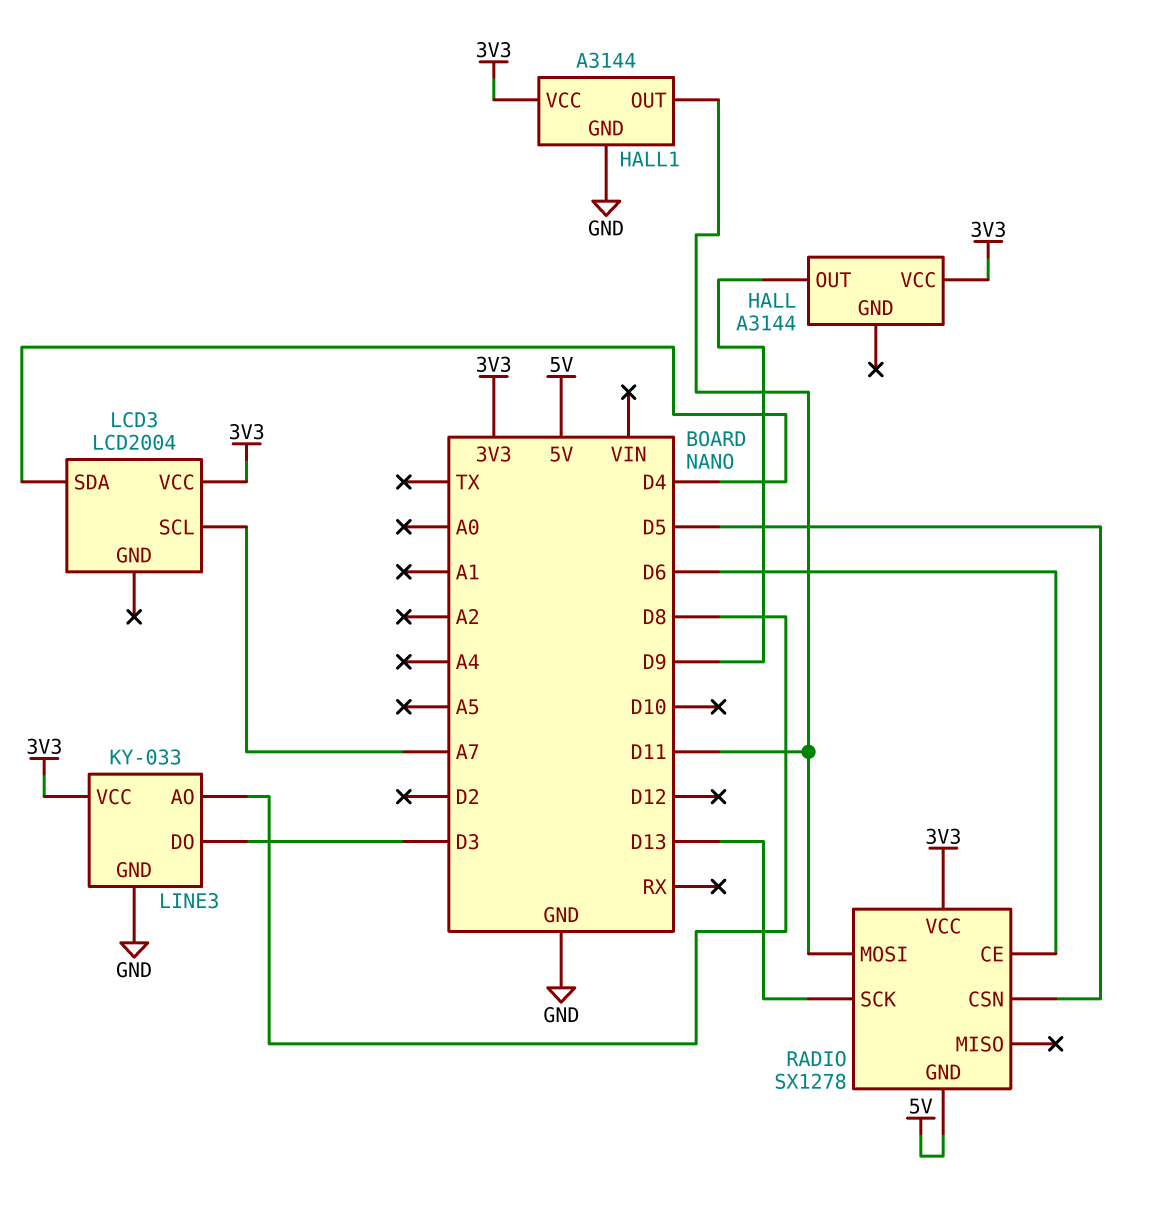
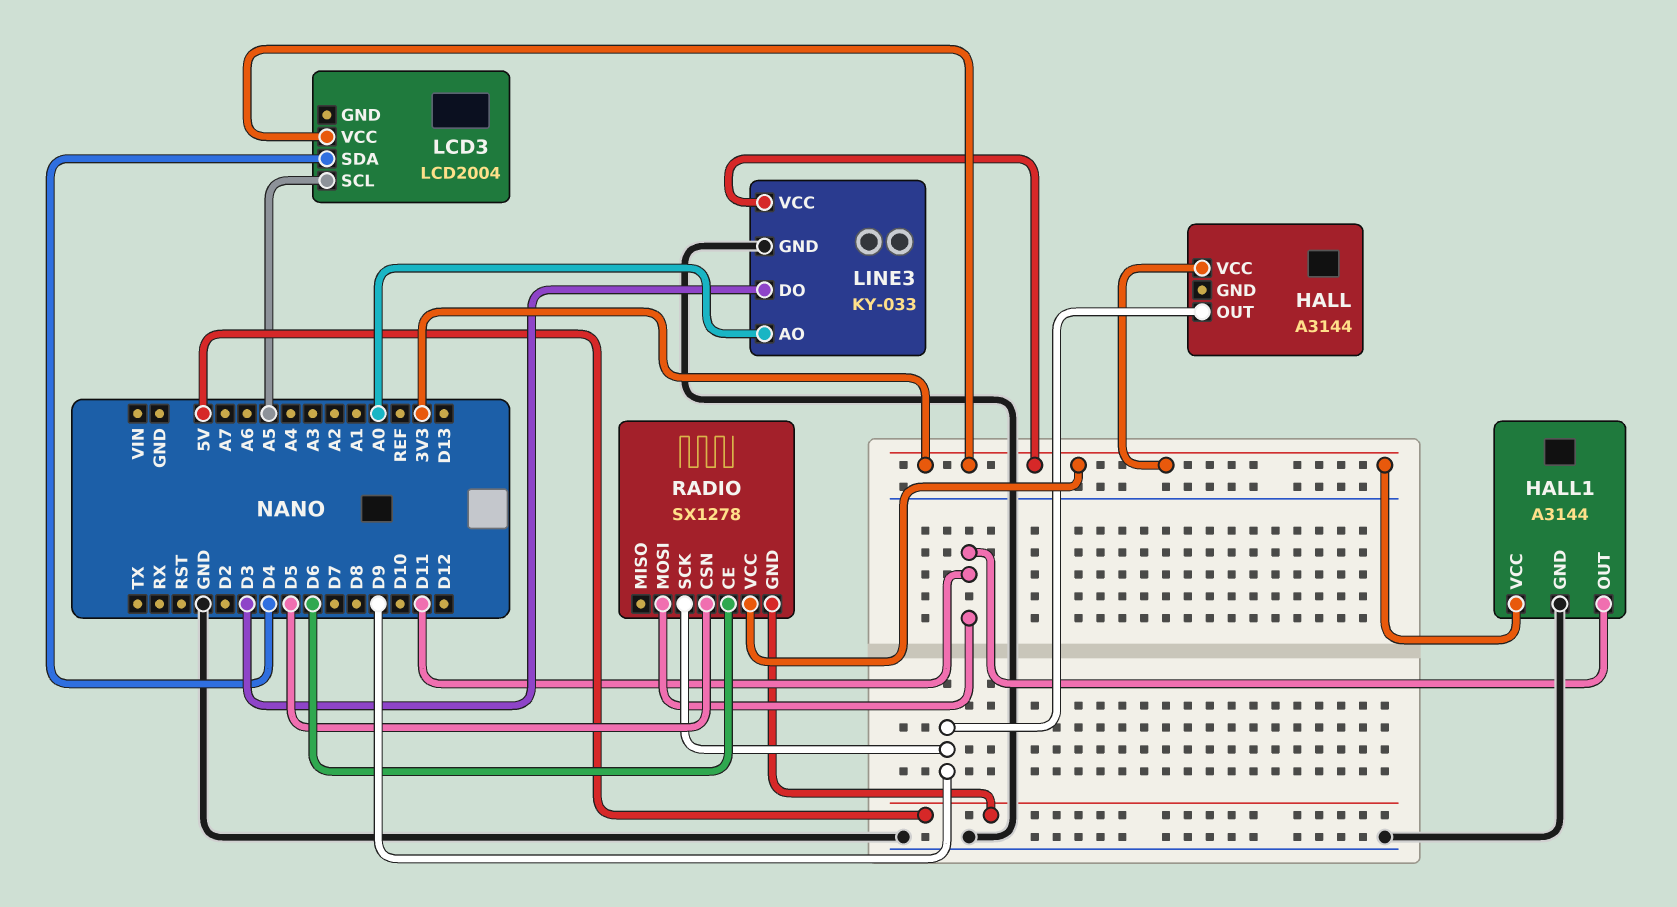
LCD3 pin SCL: A7 -> A5
LINE3 pin AO: D8 -> A0
RADIO pin SCK: D13 -> D9

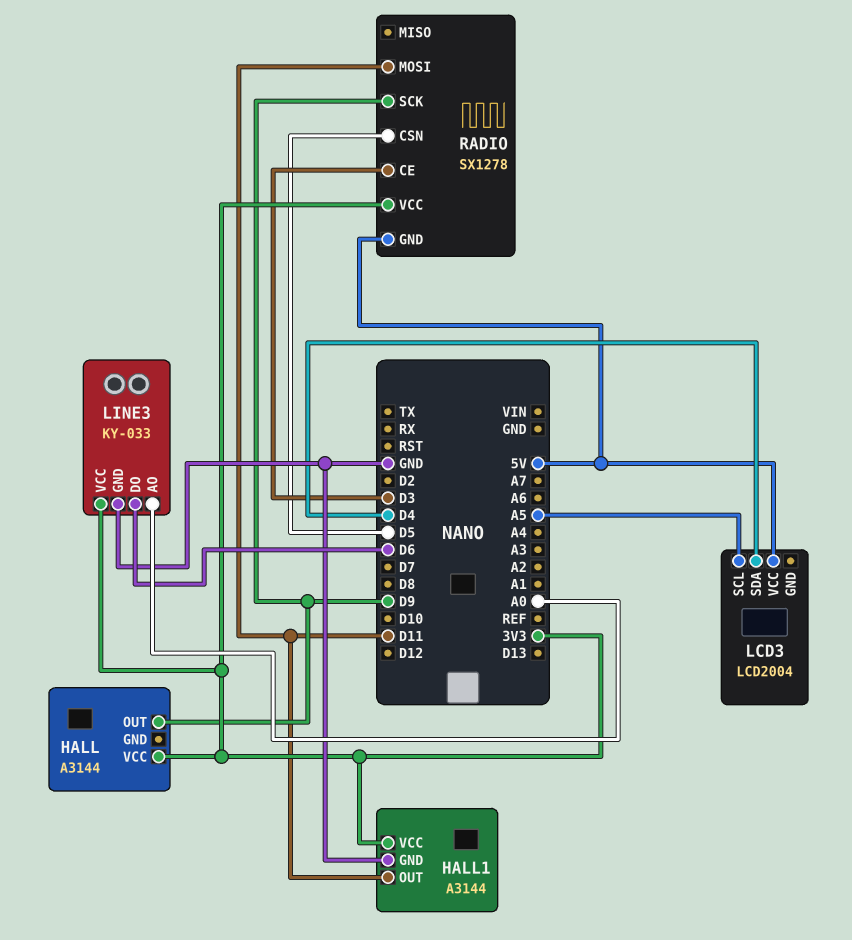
LCD3 pin VCC: 3V3 -> 5V
LINE3 pin DO: D3 -> D6
RADIO pin CE: D6 -> D3

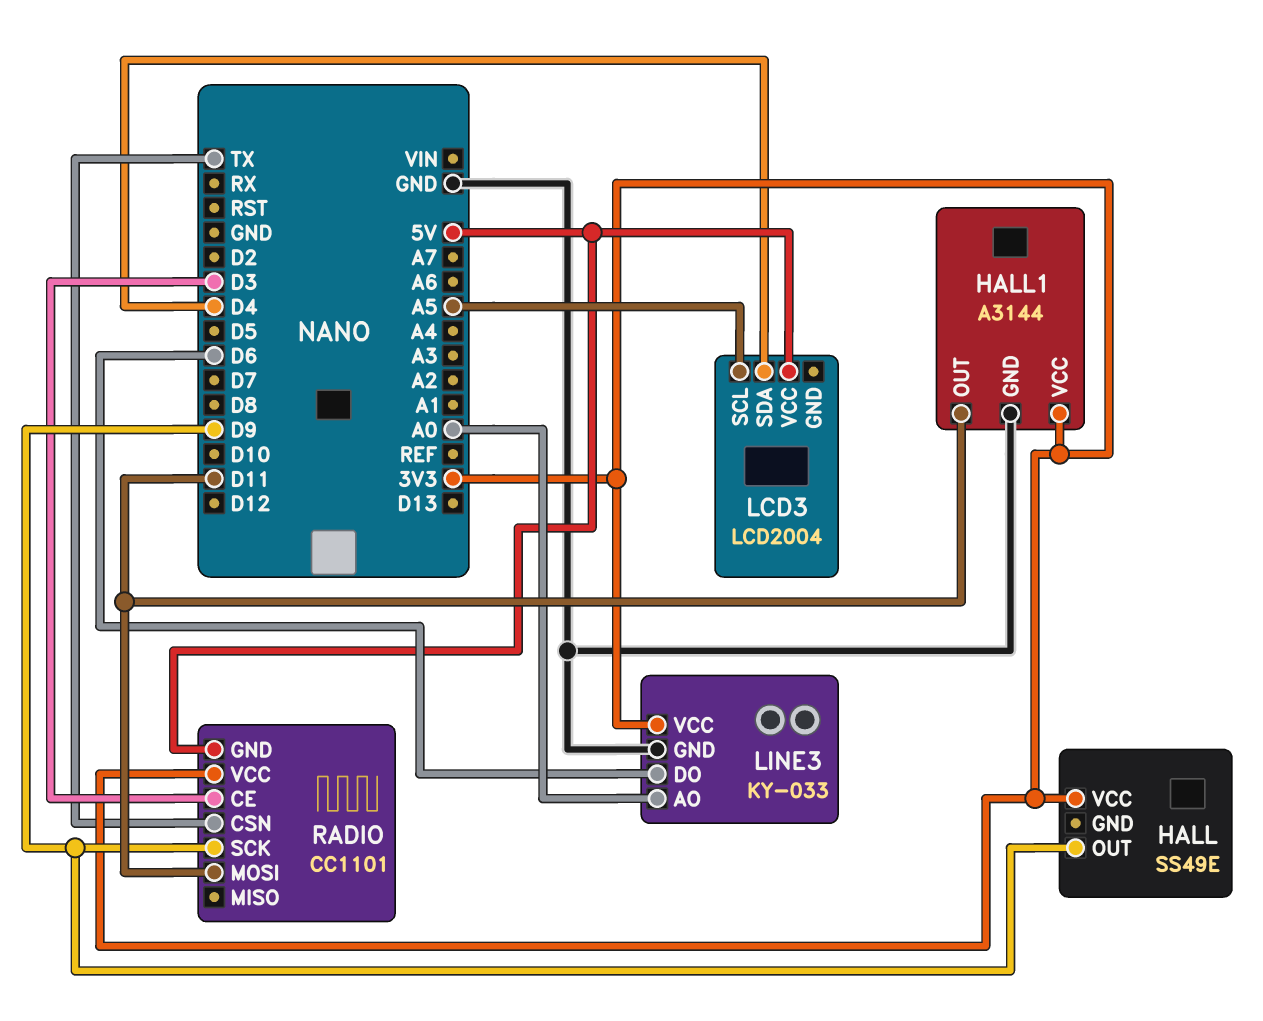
HALL: A3144 -> SS49E
RADIO: SX1278 -> CC1101
RADIO pin CSN: D5 -> TX

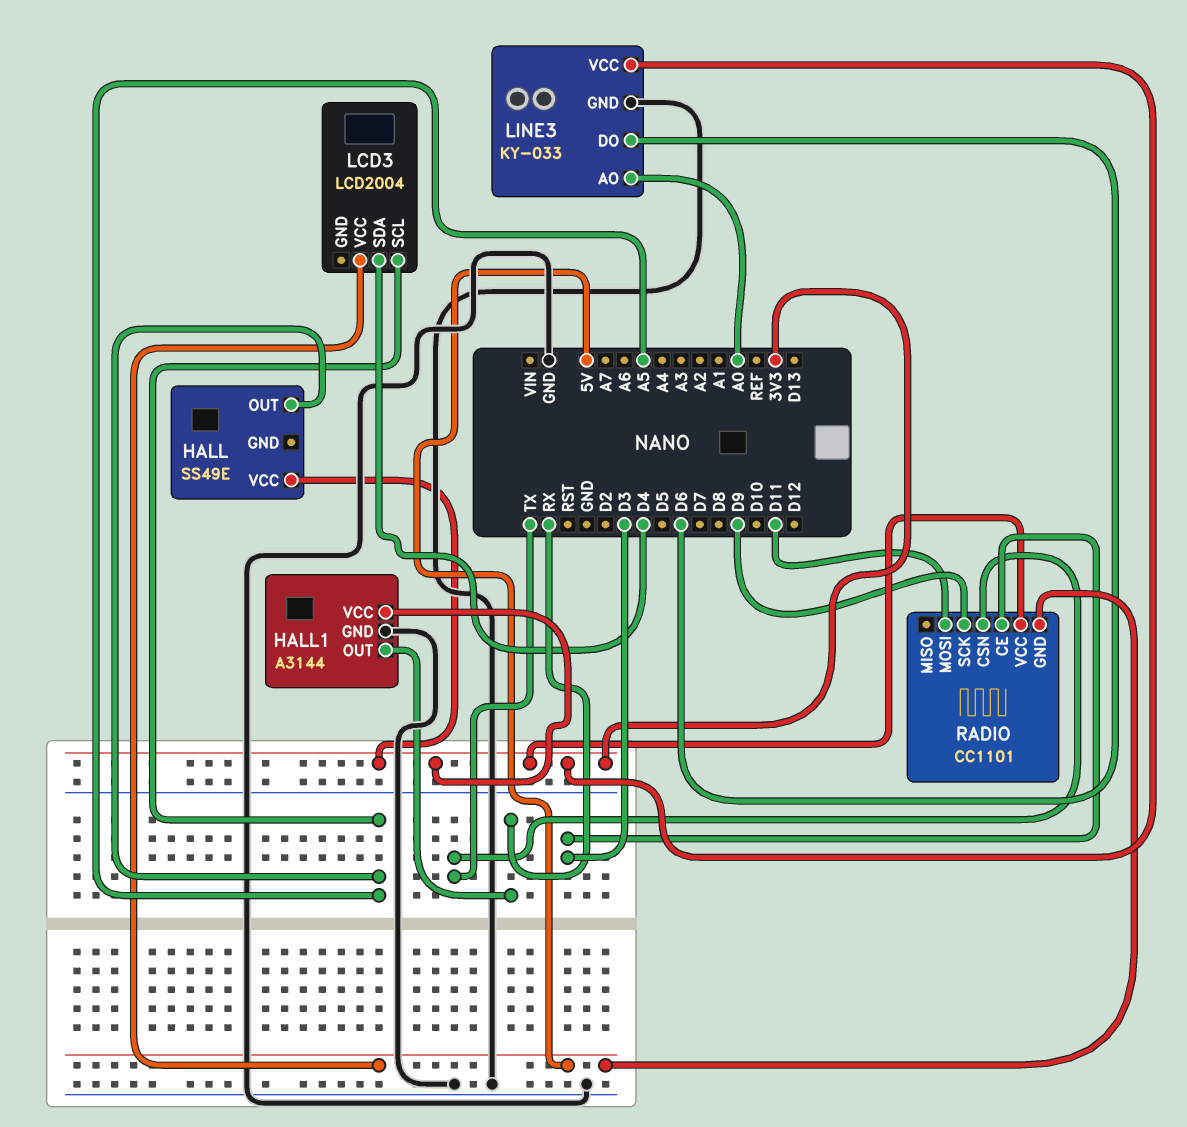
HALL pin OUT: D9 -> A5
HALL1 pin OUT: D11 -> RX

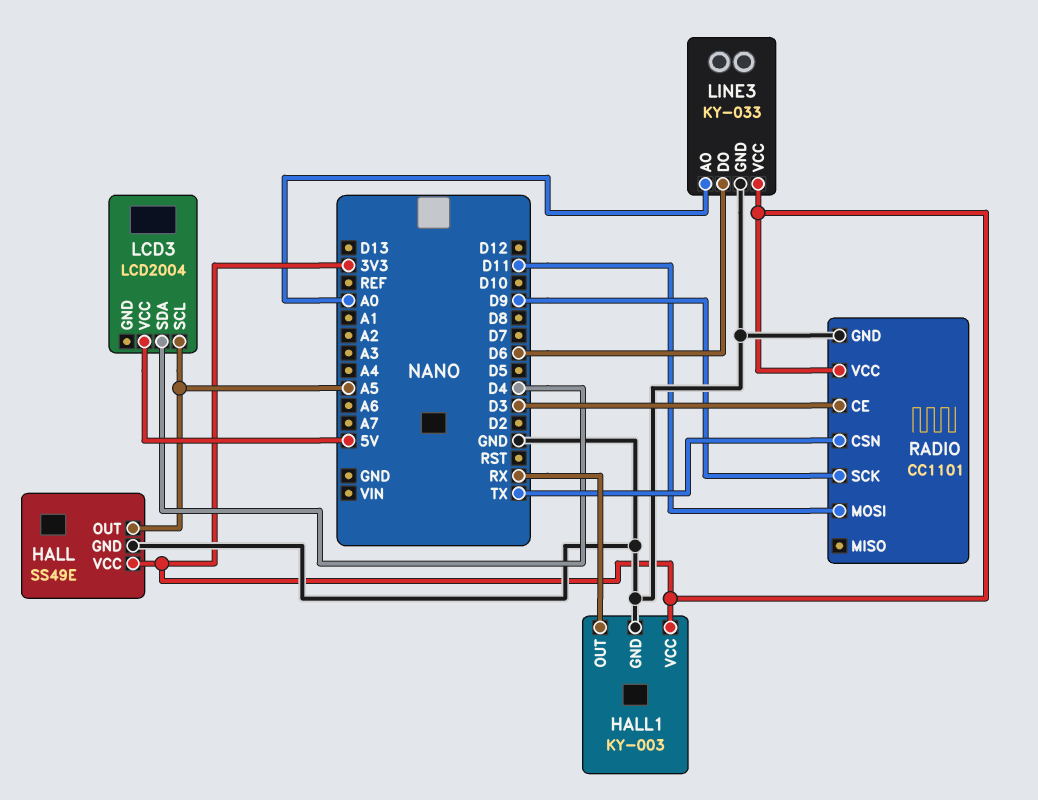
HALL pin GND: none -> GND
HALL1: A3144 -> KY-003
RADIO pin GND: 5V -> GND

